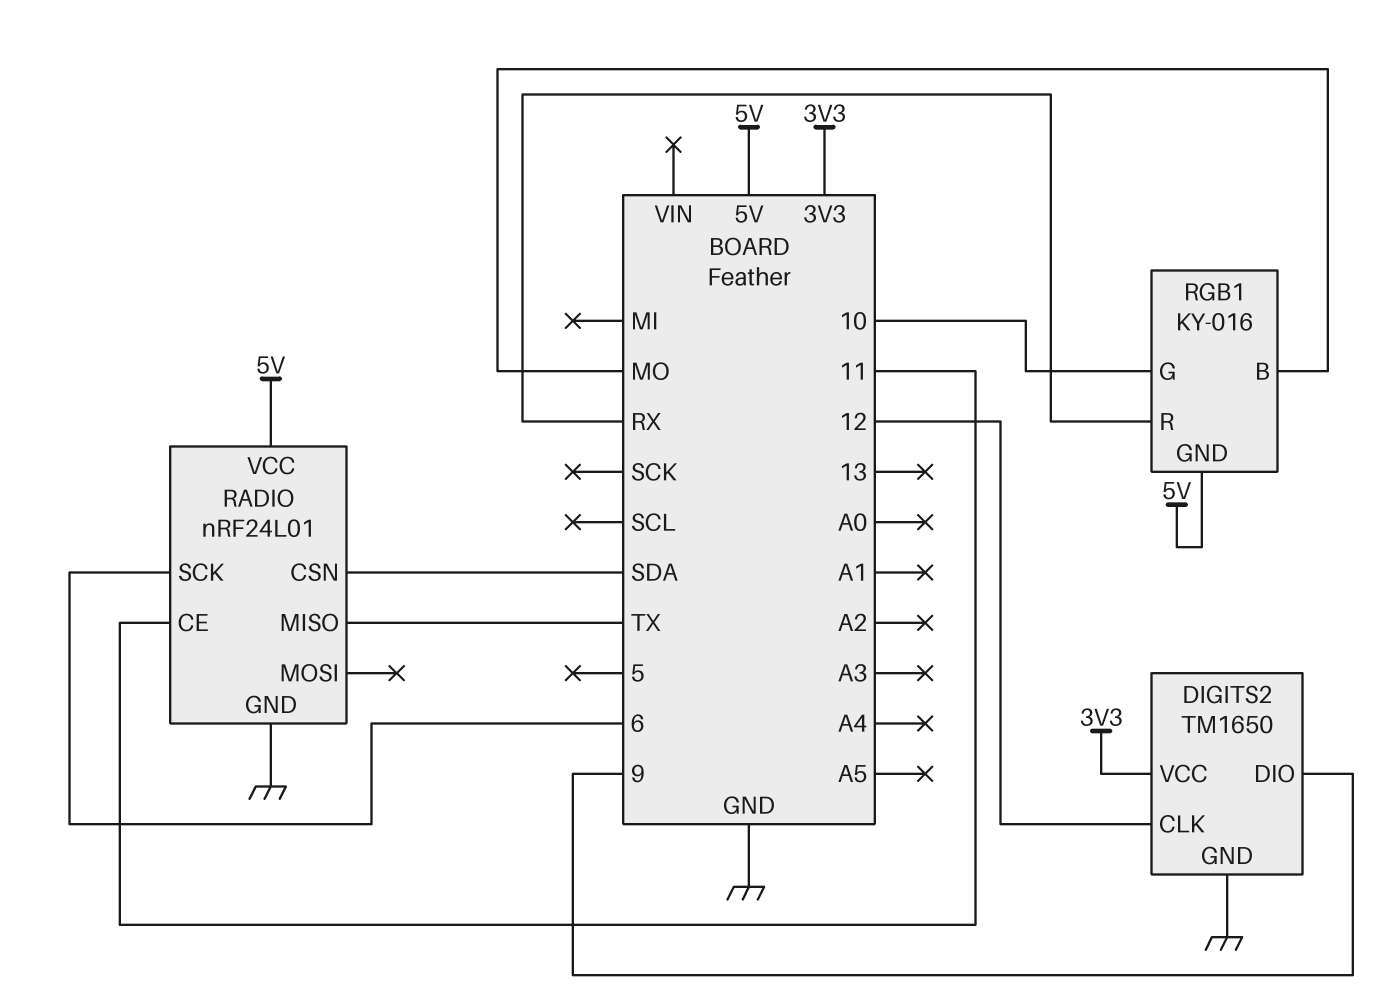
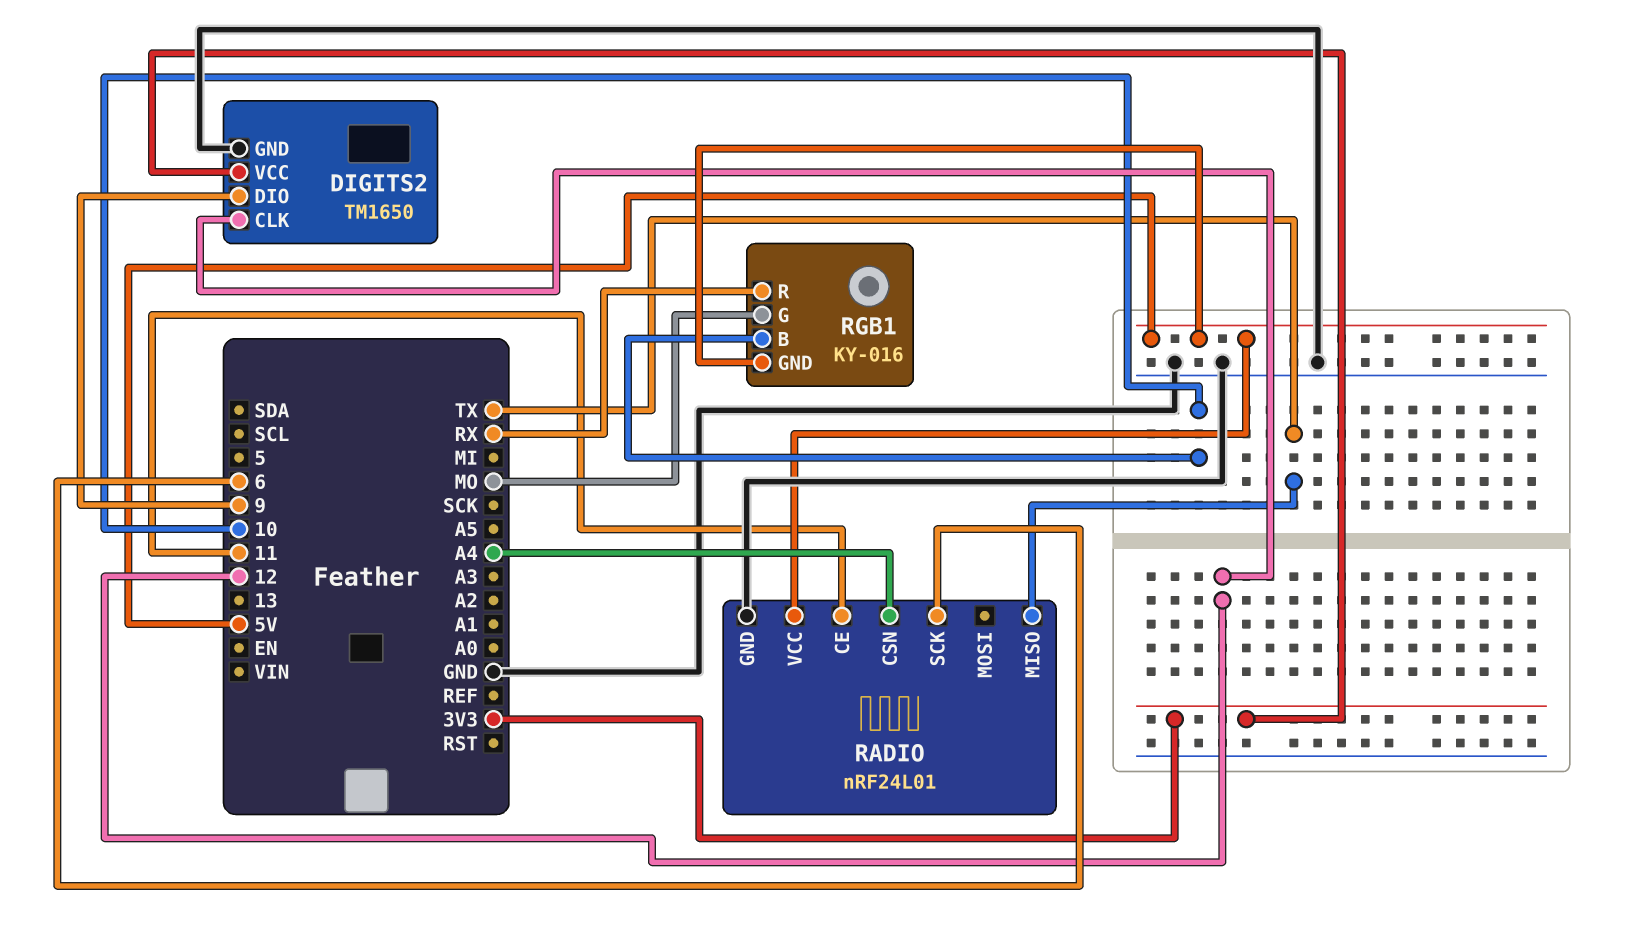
RADIO pin CSN: SDA -> A4
RGB1 pin B: MO -> 10
RGB1 pin G: 10 -> MO

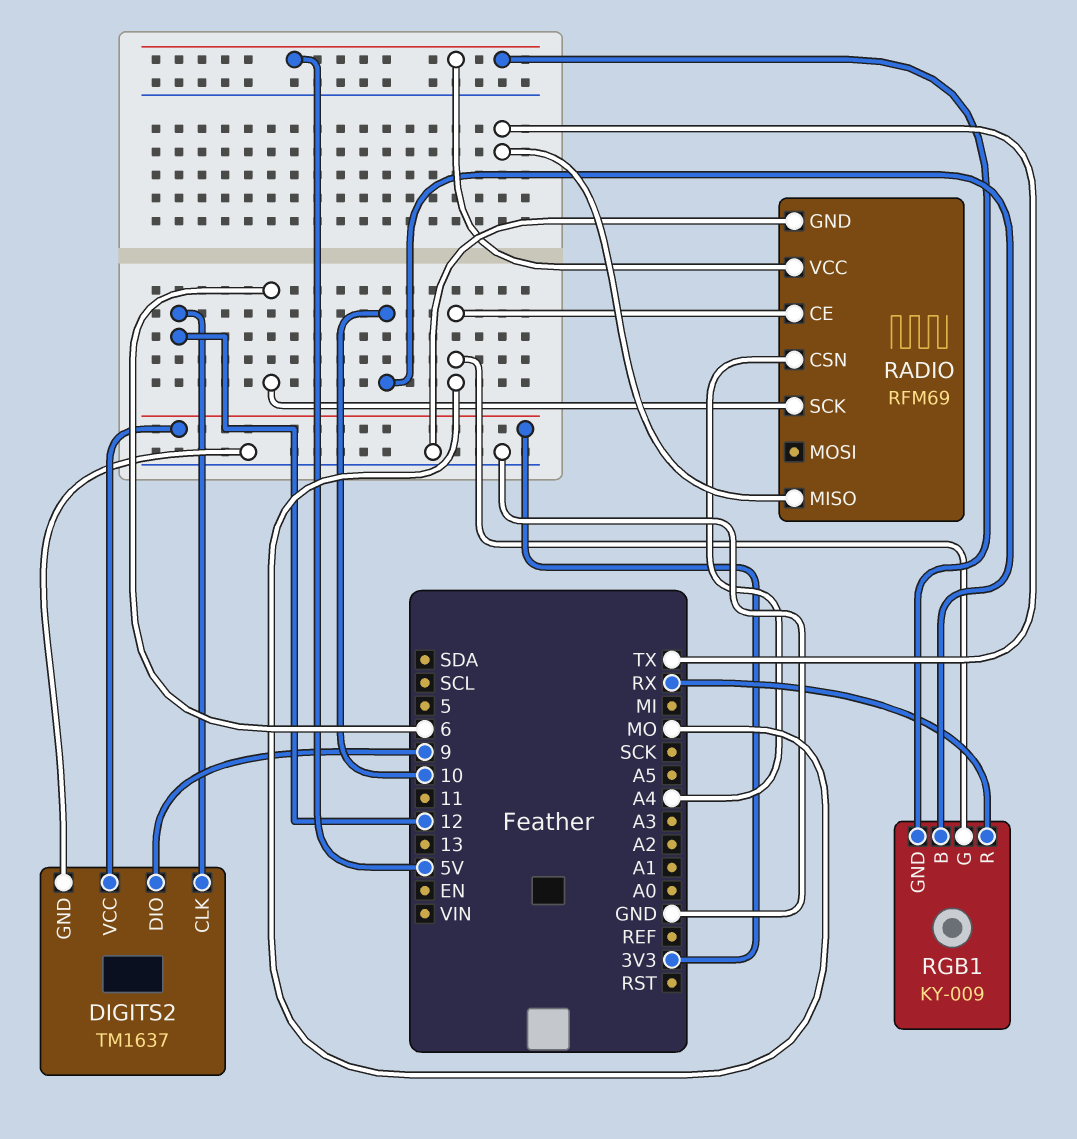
DIGITS2: TM1650 -> TM1637
RADIO: nRF24L01 -> RFM69
RADIO pin CE: 11 -> MO
RGB1: KY-016 -> KY-009

